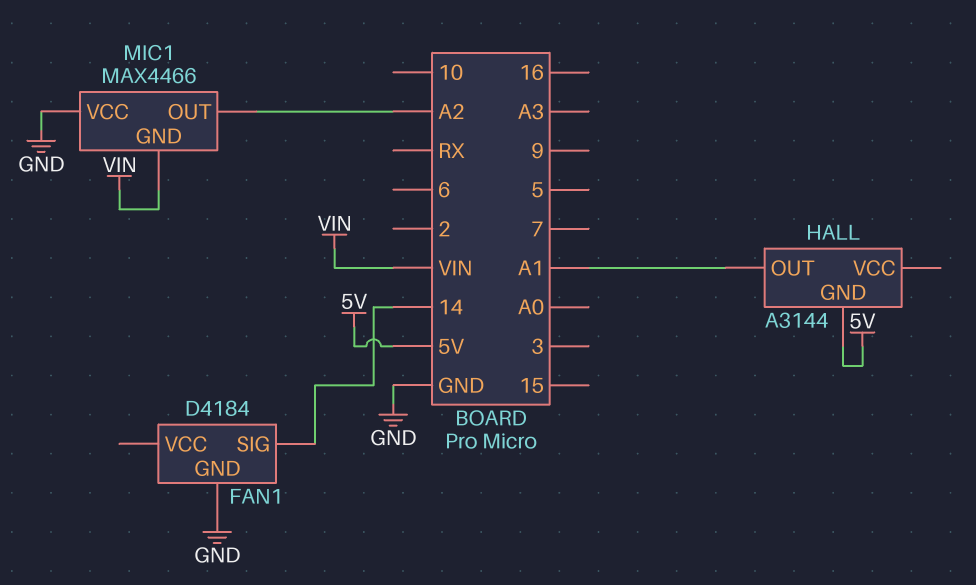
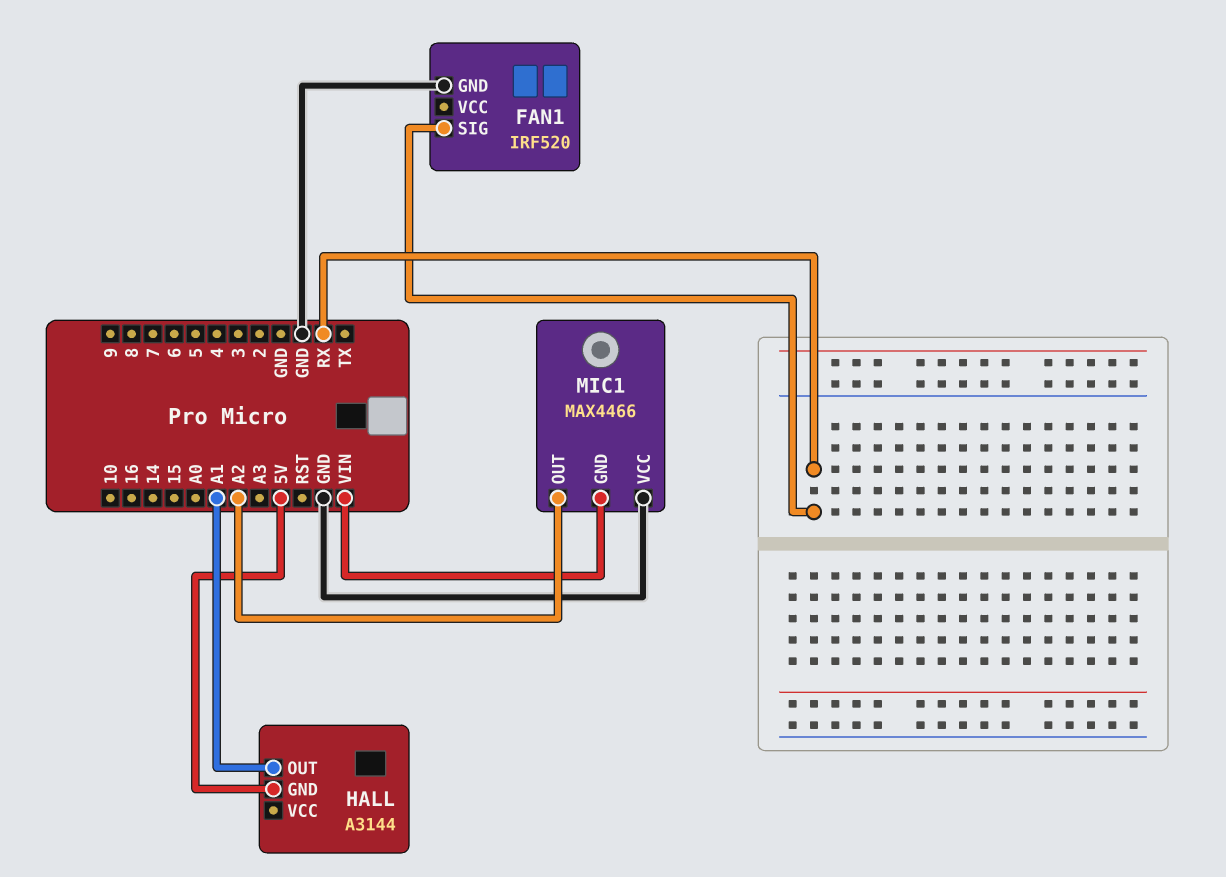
FAN1: D4184 -> IRF520
FAN1 pin SIG: 14 -> RX

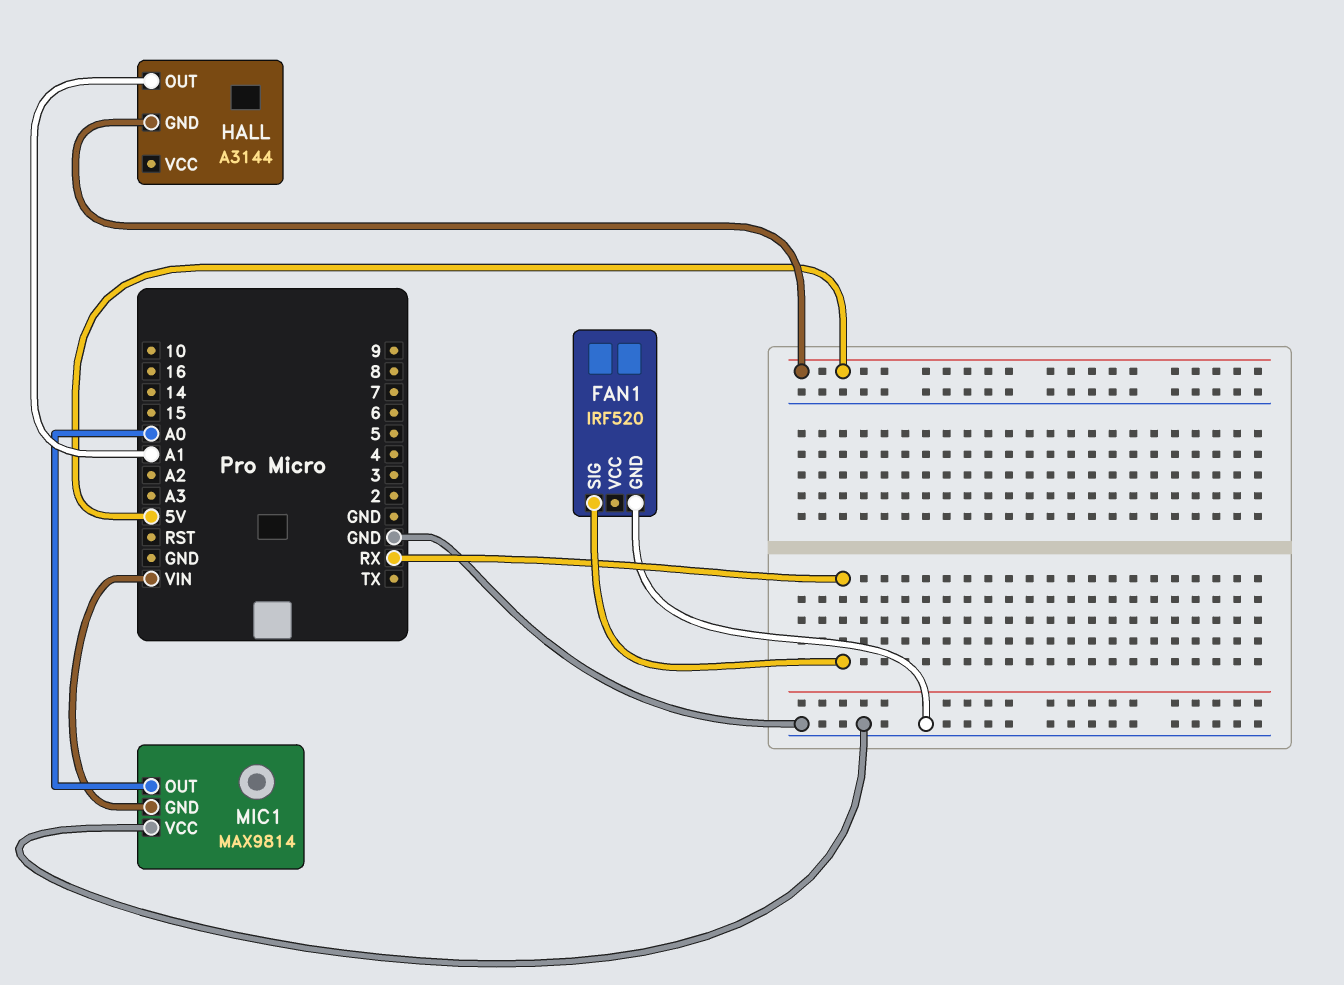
MIC1: MAX4466 -> MAX9814
MIC1 pin OUT: A2 -> A0

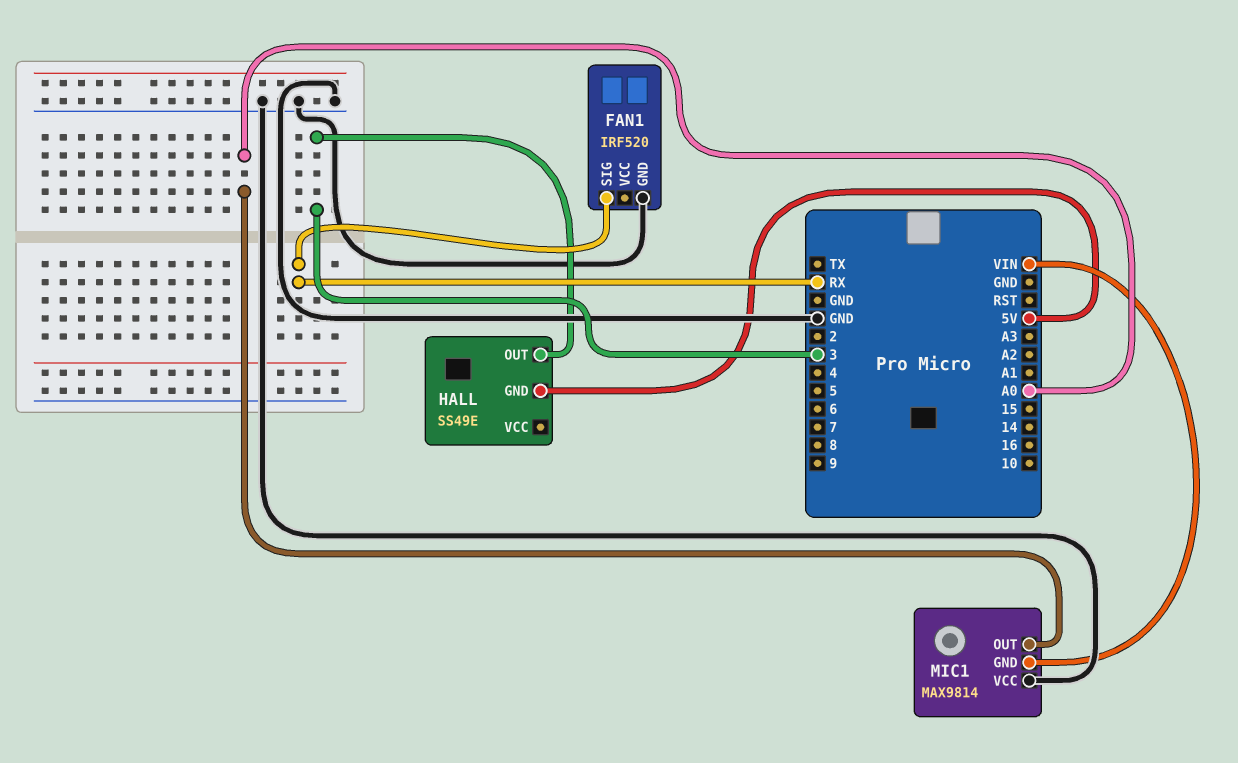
HALL: A3144 -> SS49E
HALL pin OUT: A1 -> 3

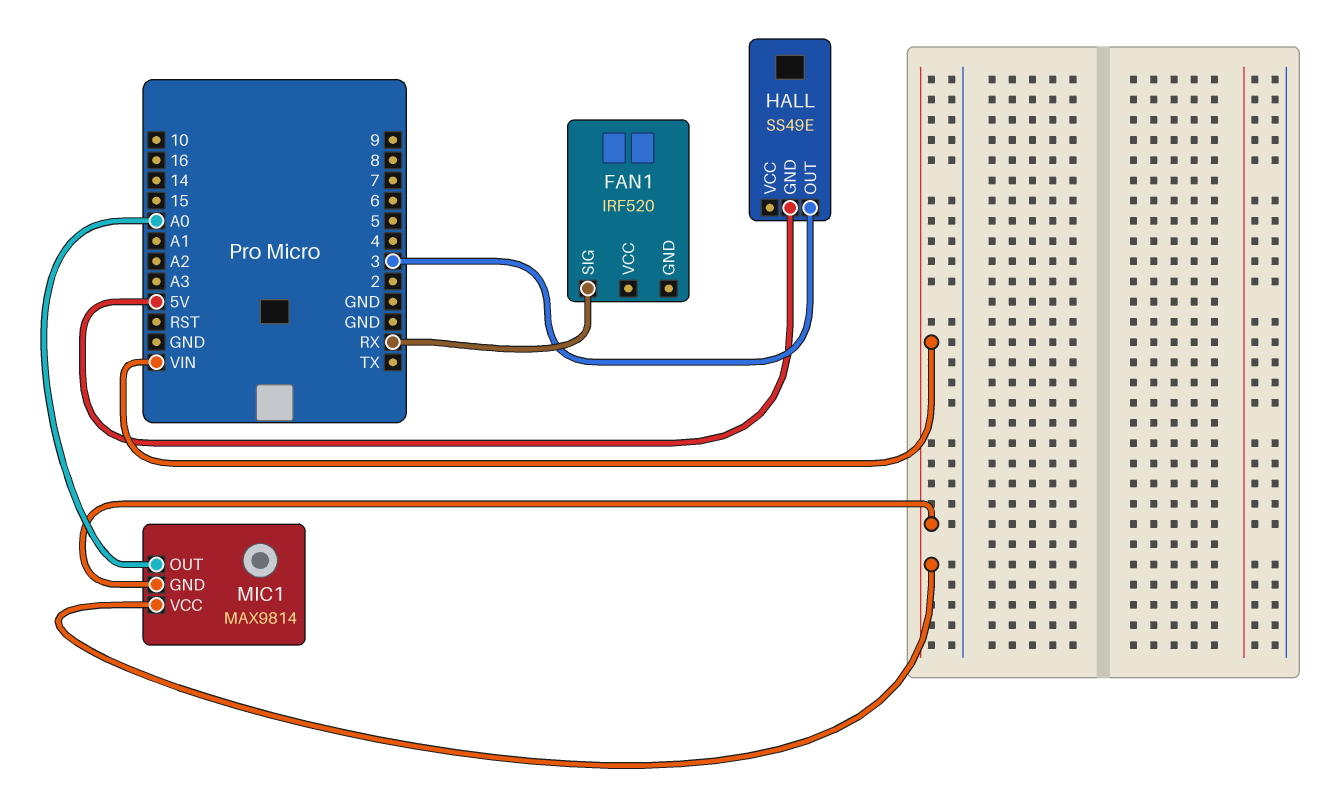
FAN1 pin GND: GND -> none
MIC1 pin VCC: GND -> VIN

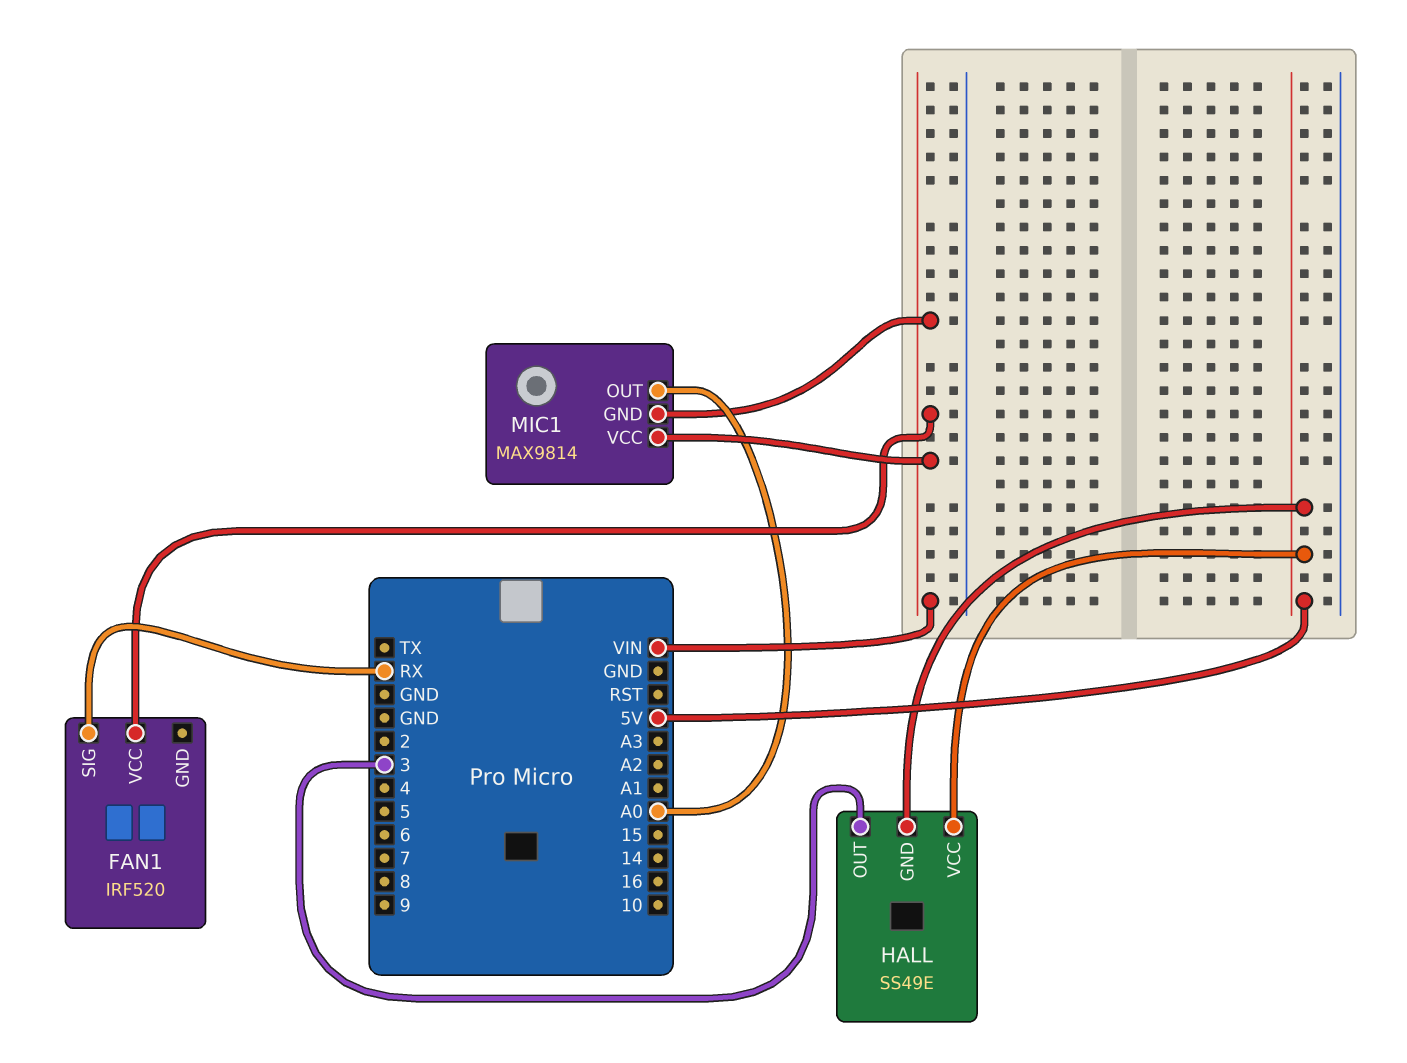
FAN1 pin VCC: none -> VIN
HALL pin VCC: none -> 5V

